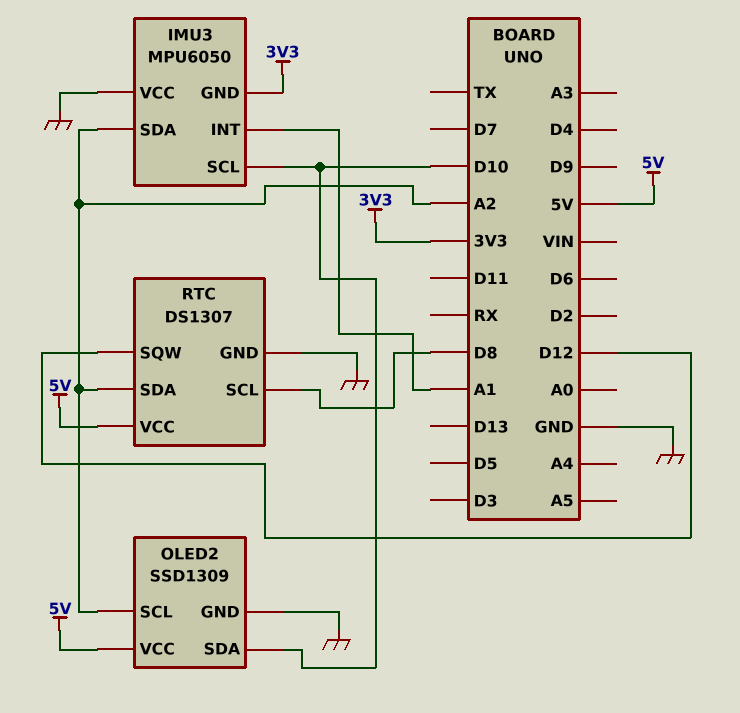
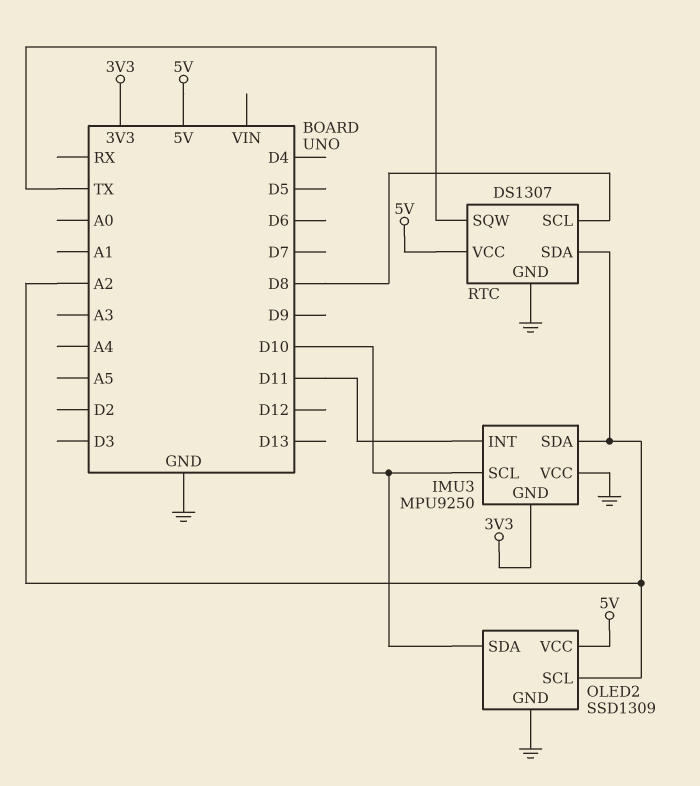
IMU3: MPU6050 -> MPU9250
IMU3 pin INT: A1 -> D11
RTC pin SQW: D12 -> TX

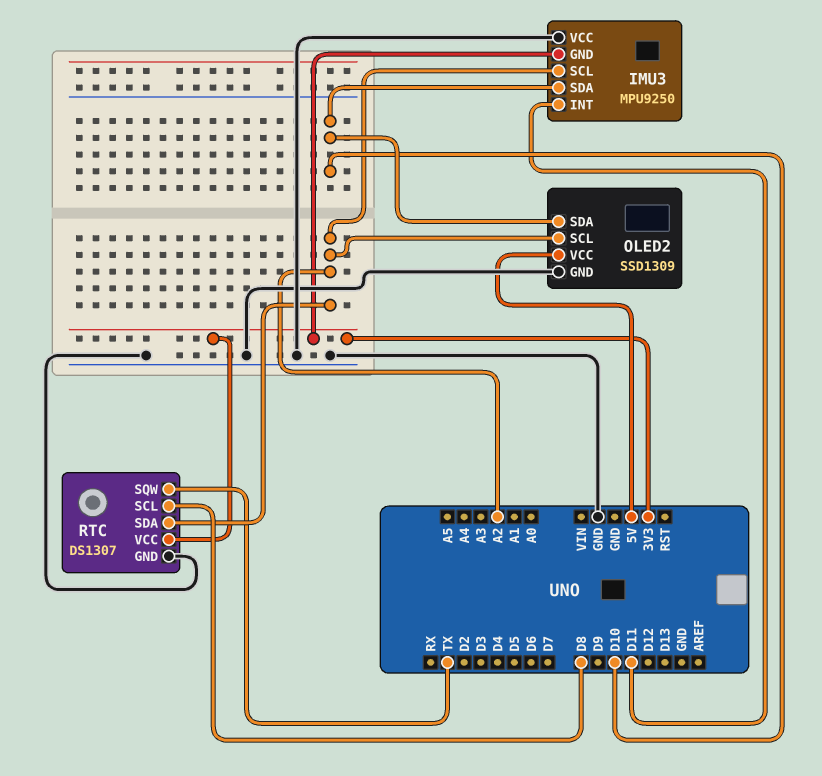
IMU3 pin SCL: D10 -> A2
IMU3 pin SDA: A2 -> D10
RTC pin VCC: 5V -> 3V3

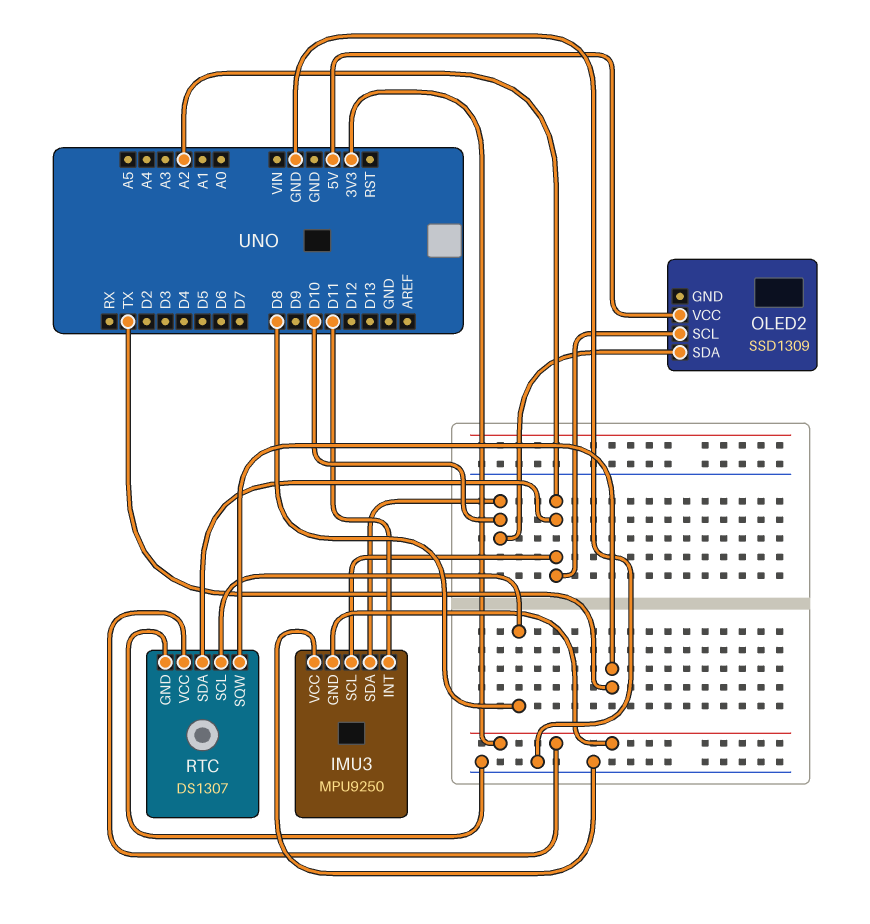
OLED2 pin GND: GND -> none

